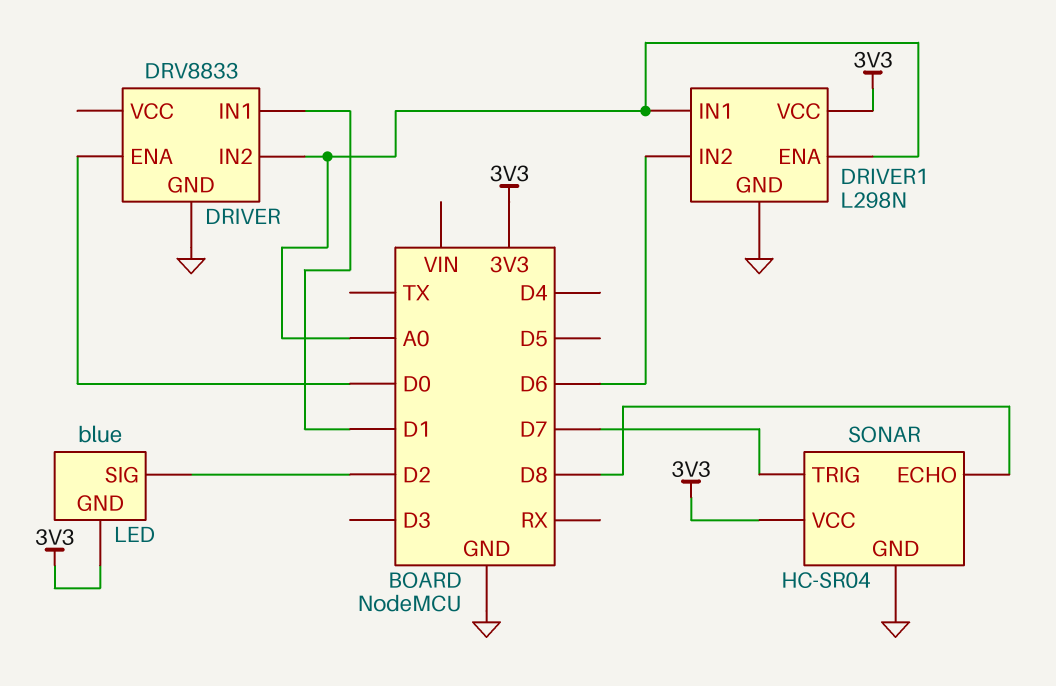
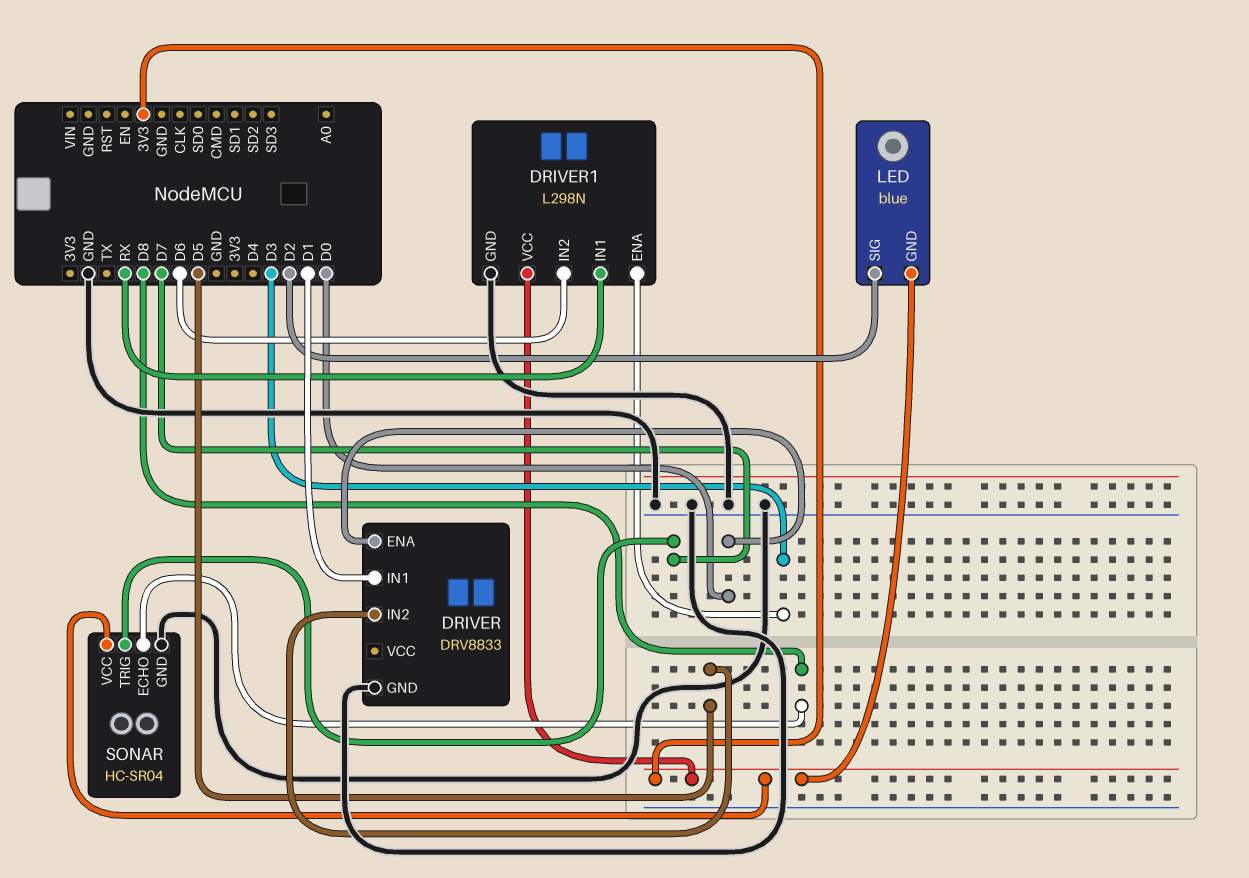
DRIVER pin IN2: A0 -> D5
DRIVER1 pin ENA: A0 -> D3
DRIVER1 pin IN1: A0 -> RX

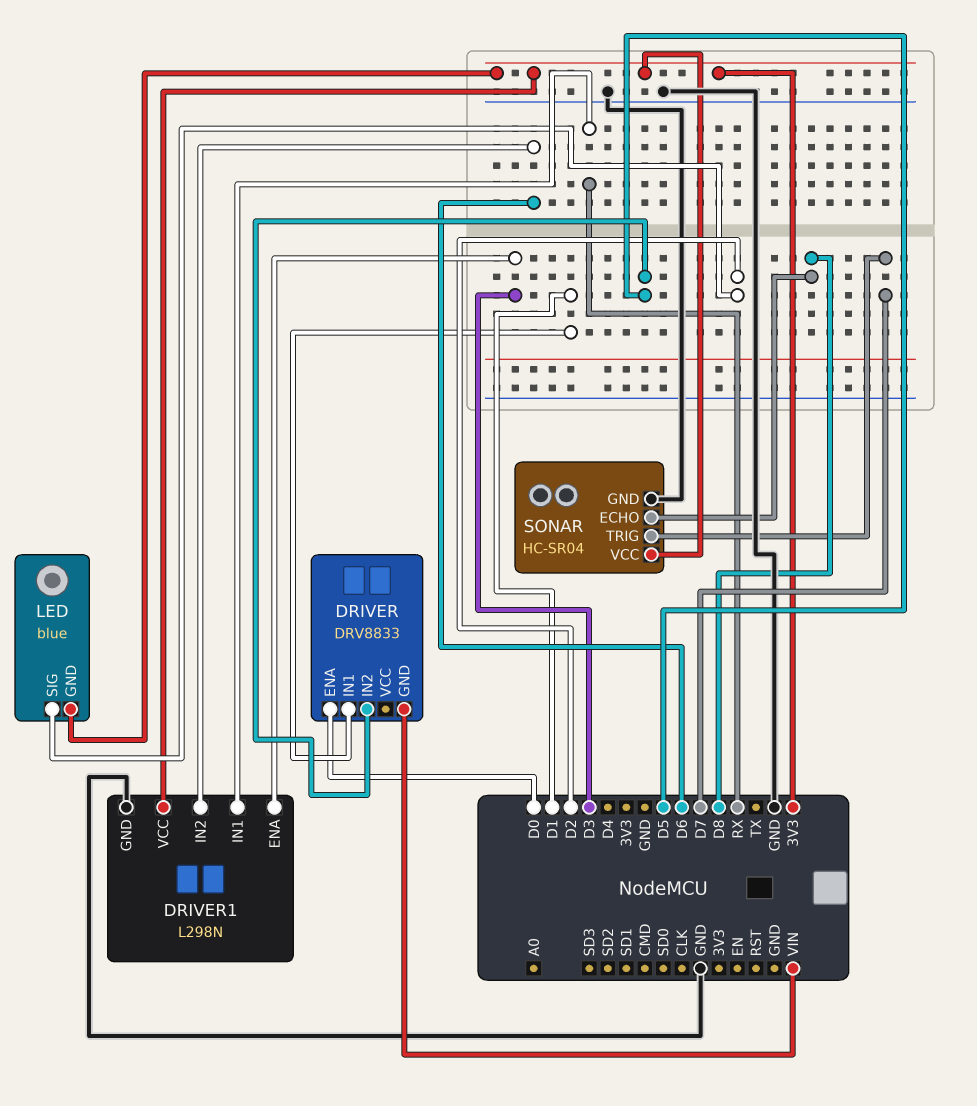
DRIVER pin GND: GND -> VIN

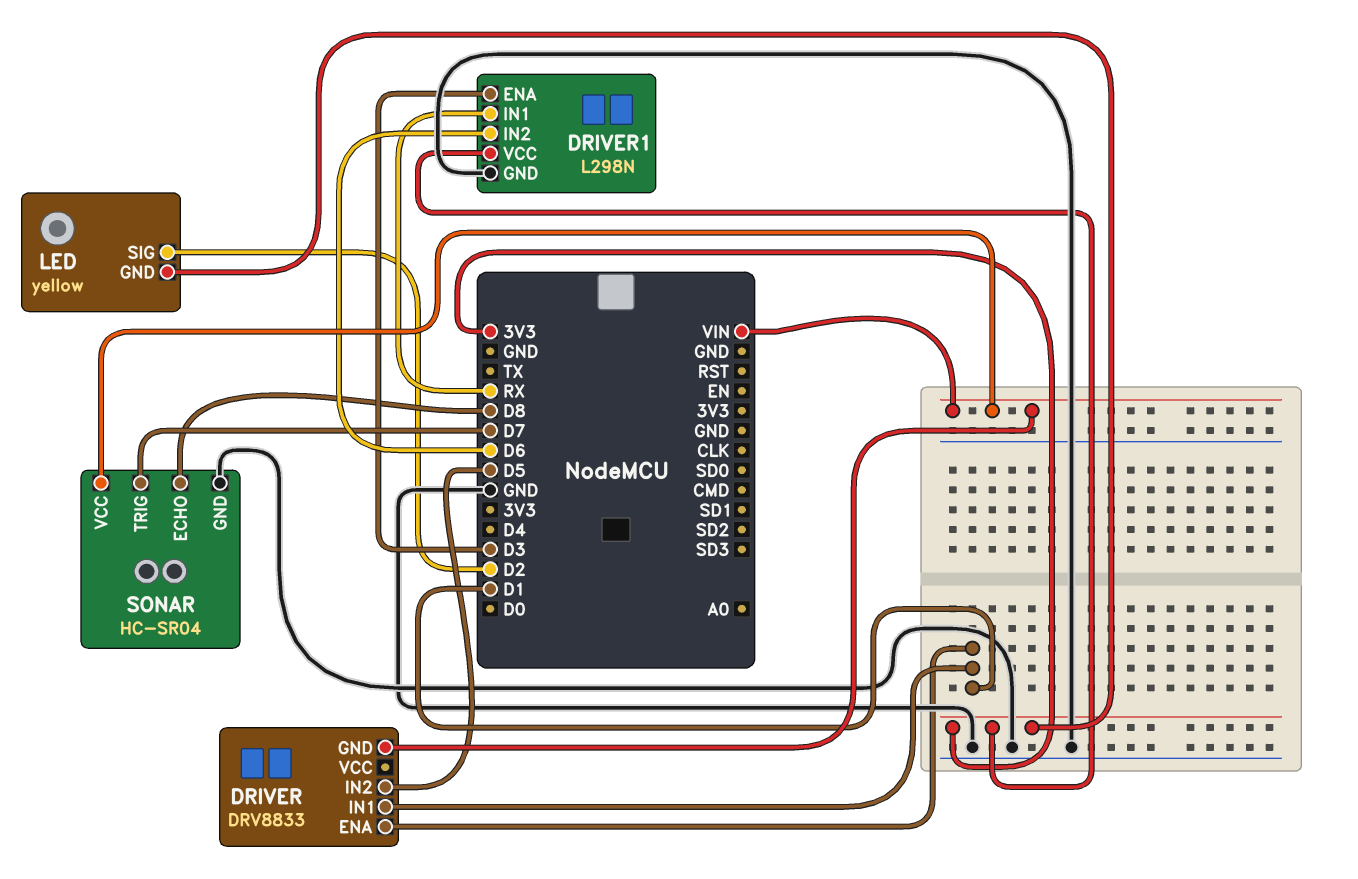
DRIVER pin ENA: D0 -> D1
LED: blue -> yellow
SONAR pin VCC: 3V3 -> VIN

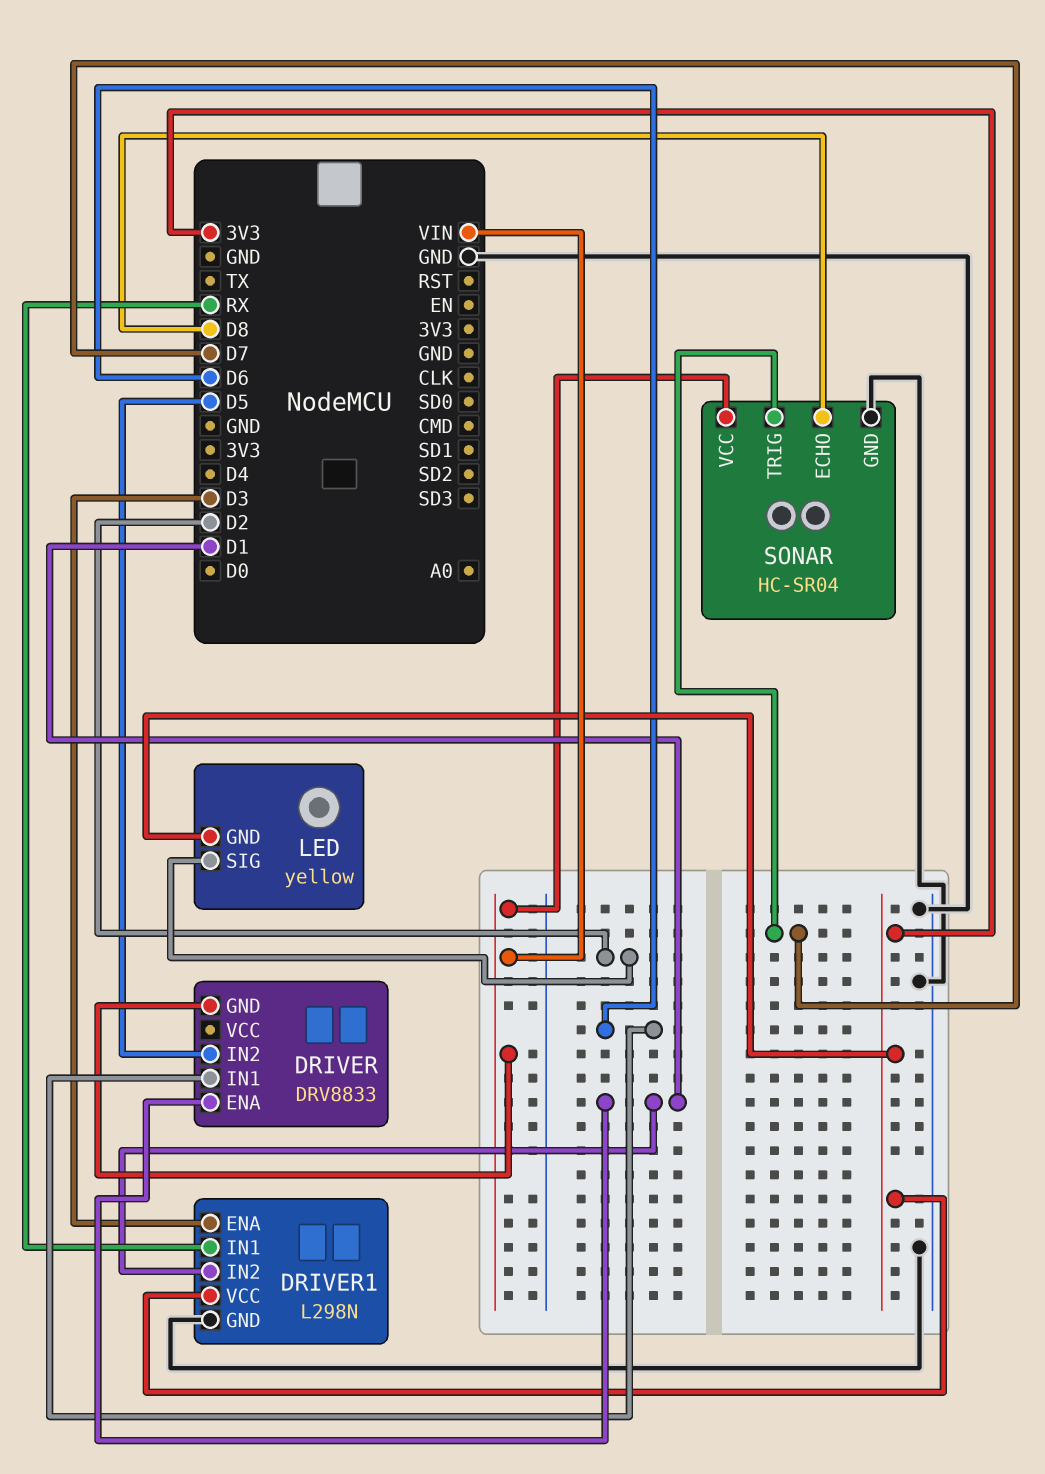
DRIVER pin IN1: D1 -> D6
DRIVER1 pin IN2: D6 -> D1

